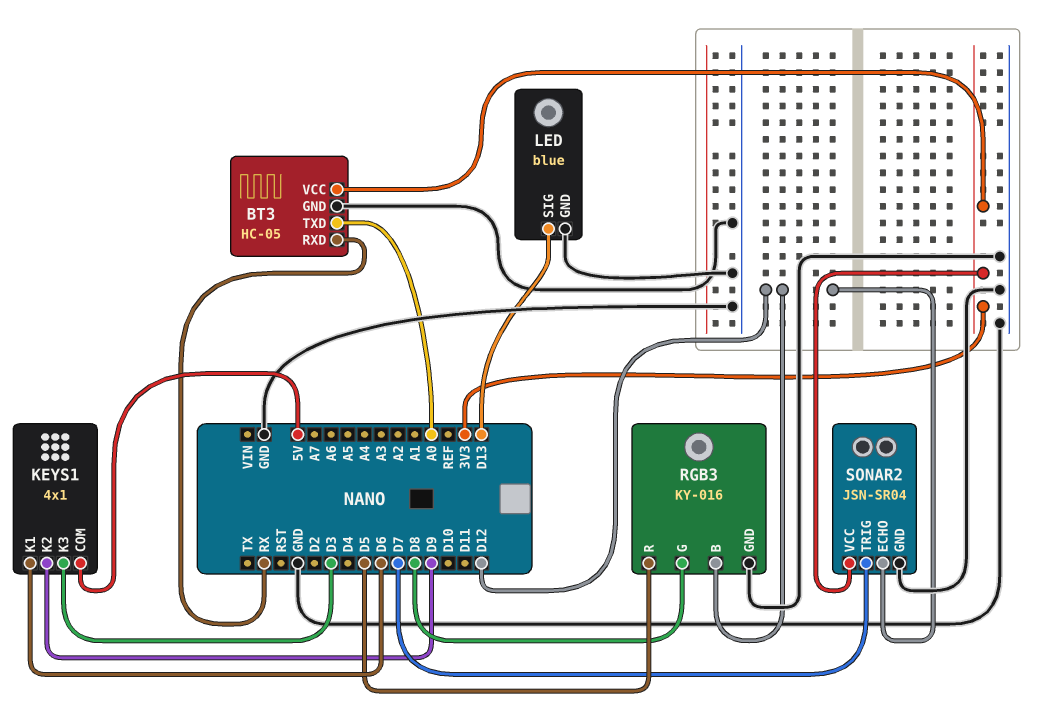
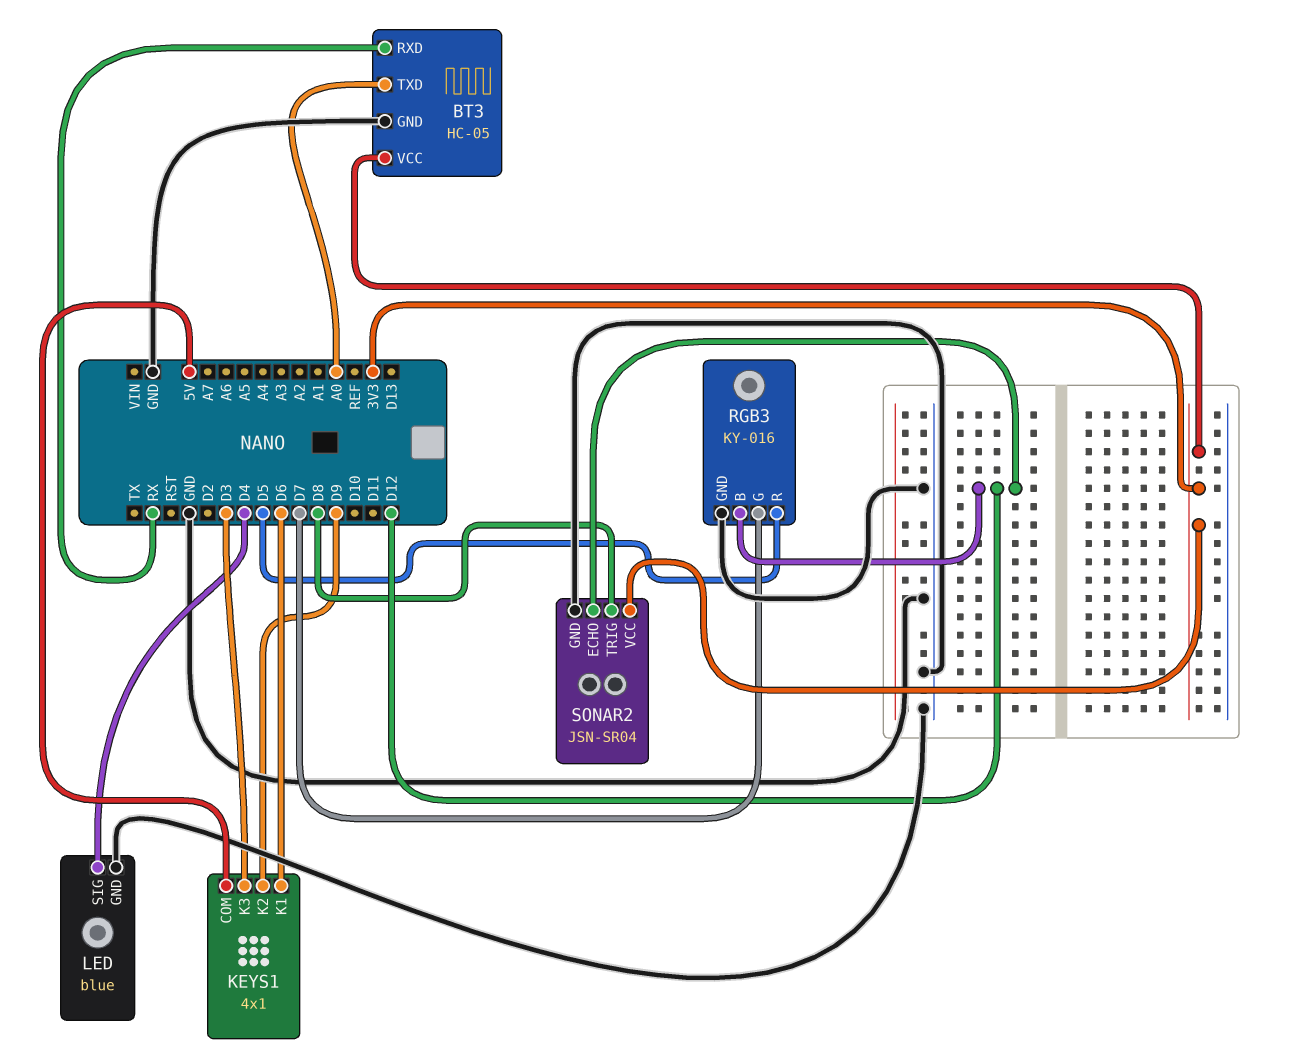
LED pin SIG: D13 -> D4
RGB3 pin G: D8 -> D7
SONAR2 pin TRIG: D7 -> D8

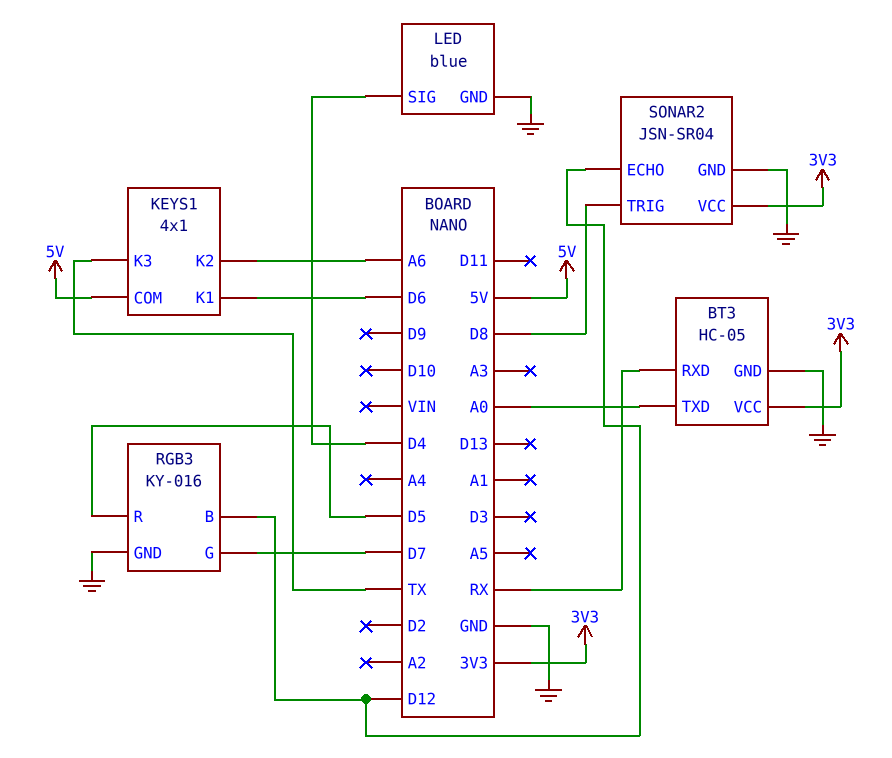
KEYS1 pin K2: D9 -> A6
KEYS1 pin K3: D3 -> TX

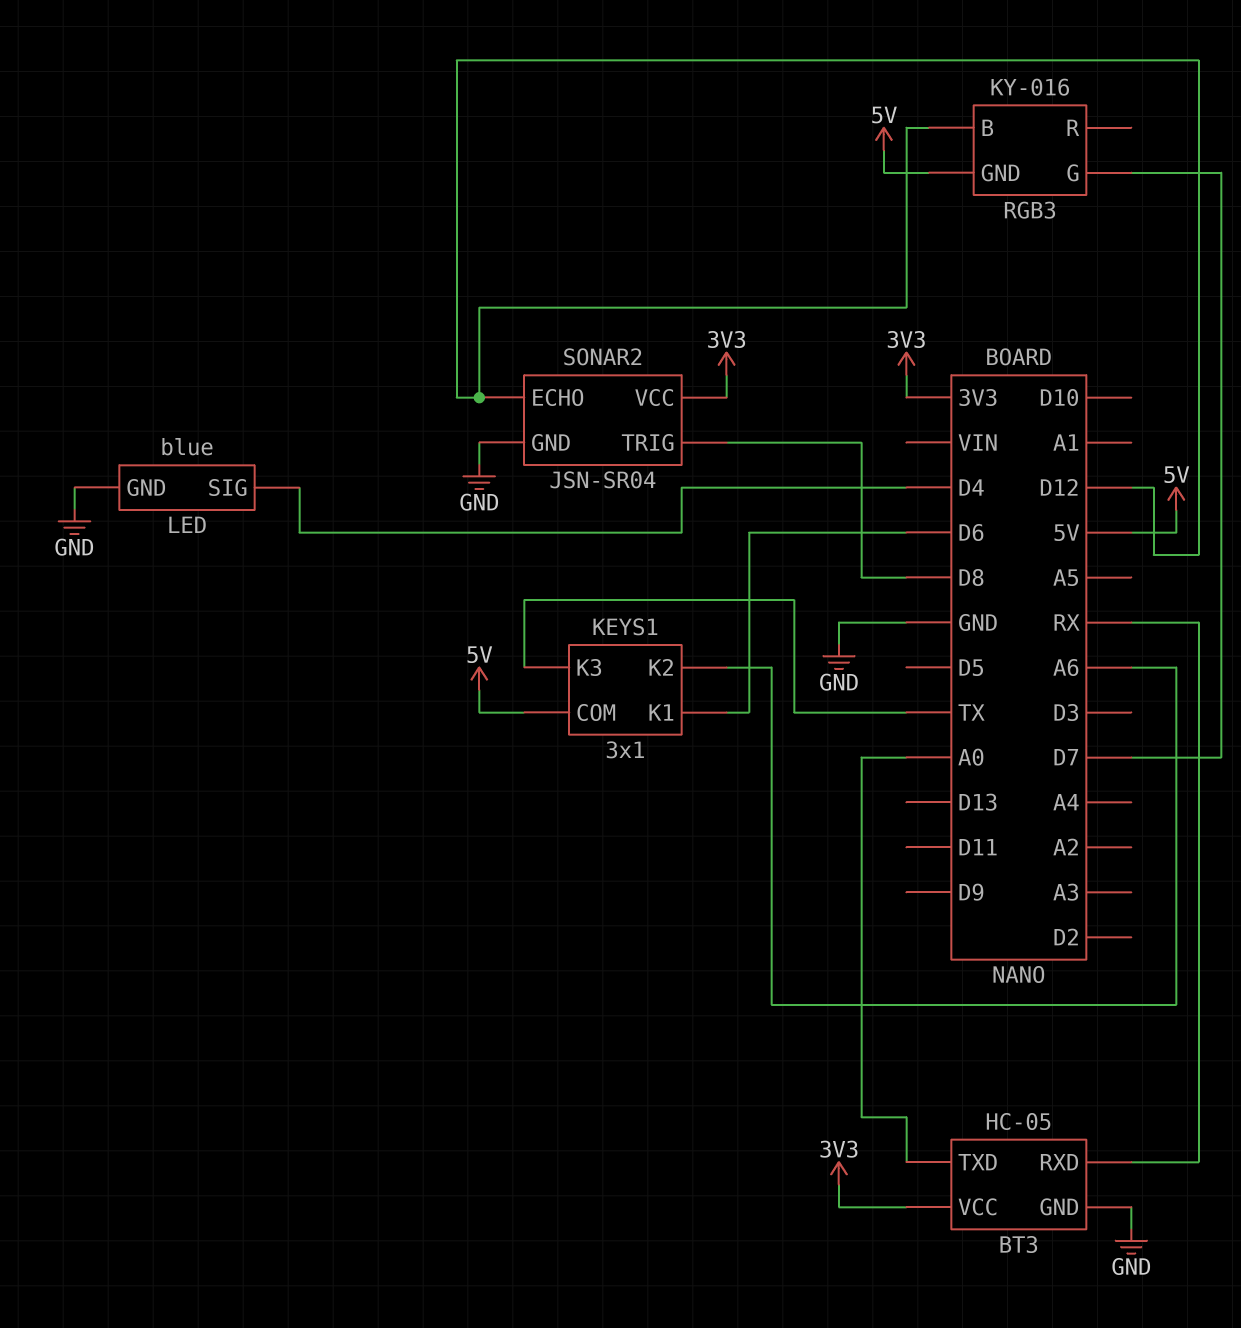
KEYS1: 4x1 -> 3x1
RGB3 pin GND: GND -> 5V
RGB3 pin R: D5 -> none

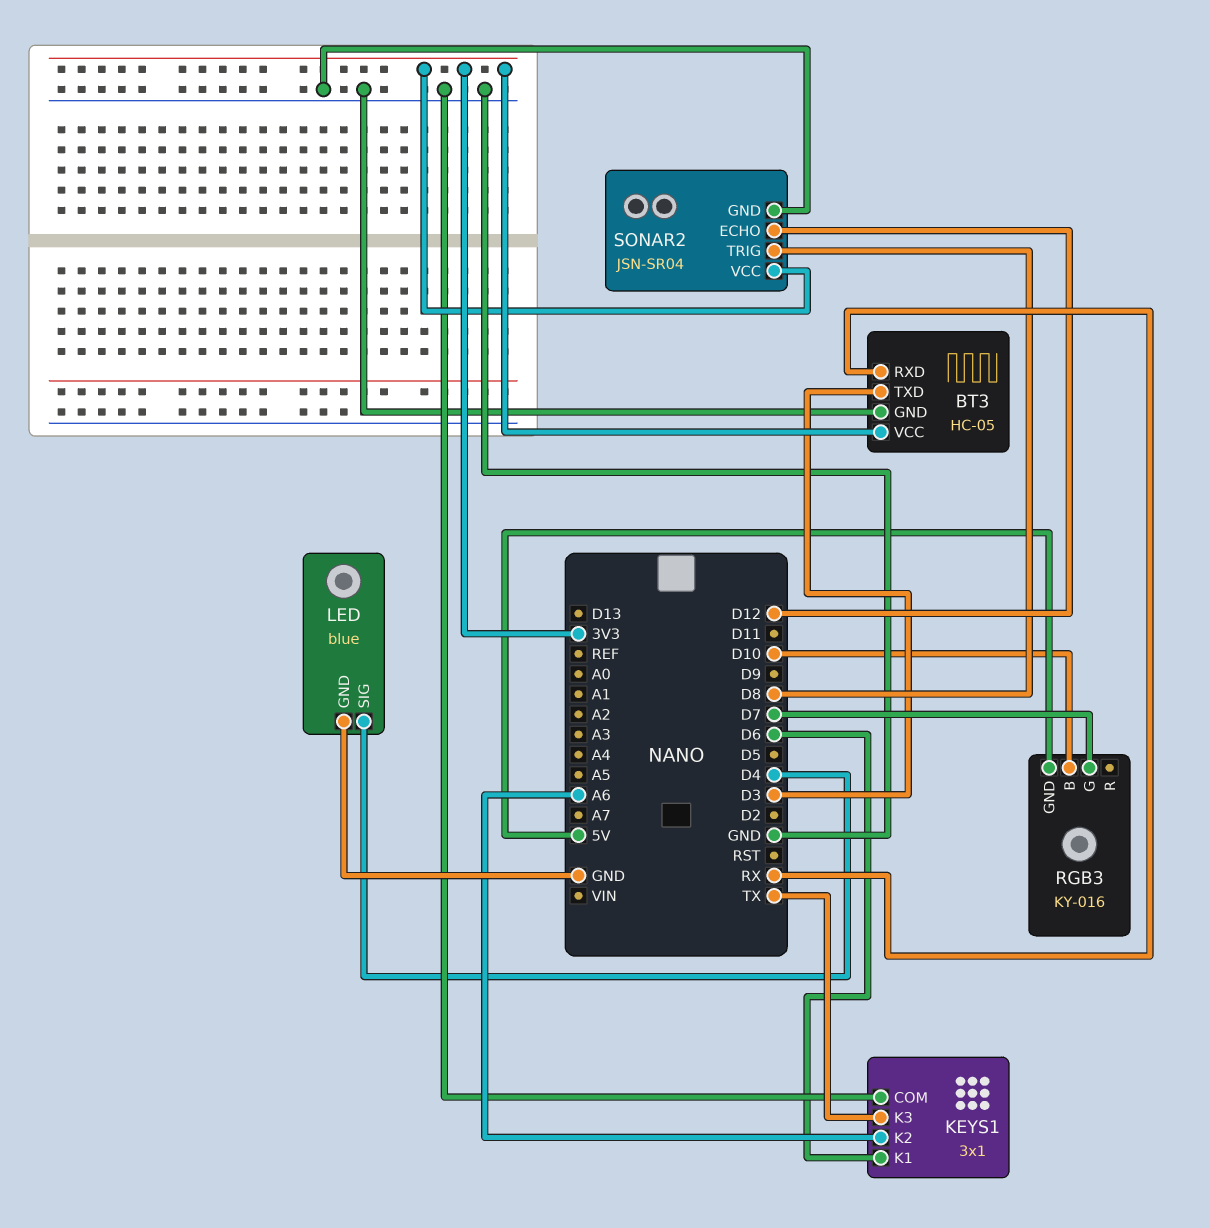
BT3 pin TXD: A0 -> D3
KEYS1 pin COM: 5V -> GND
RGB3 pin B: D12 -> D10

